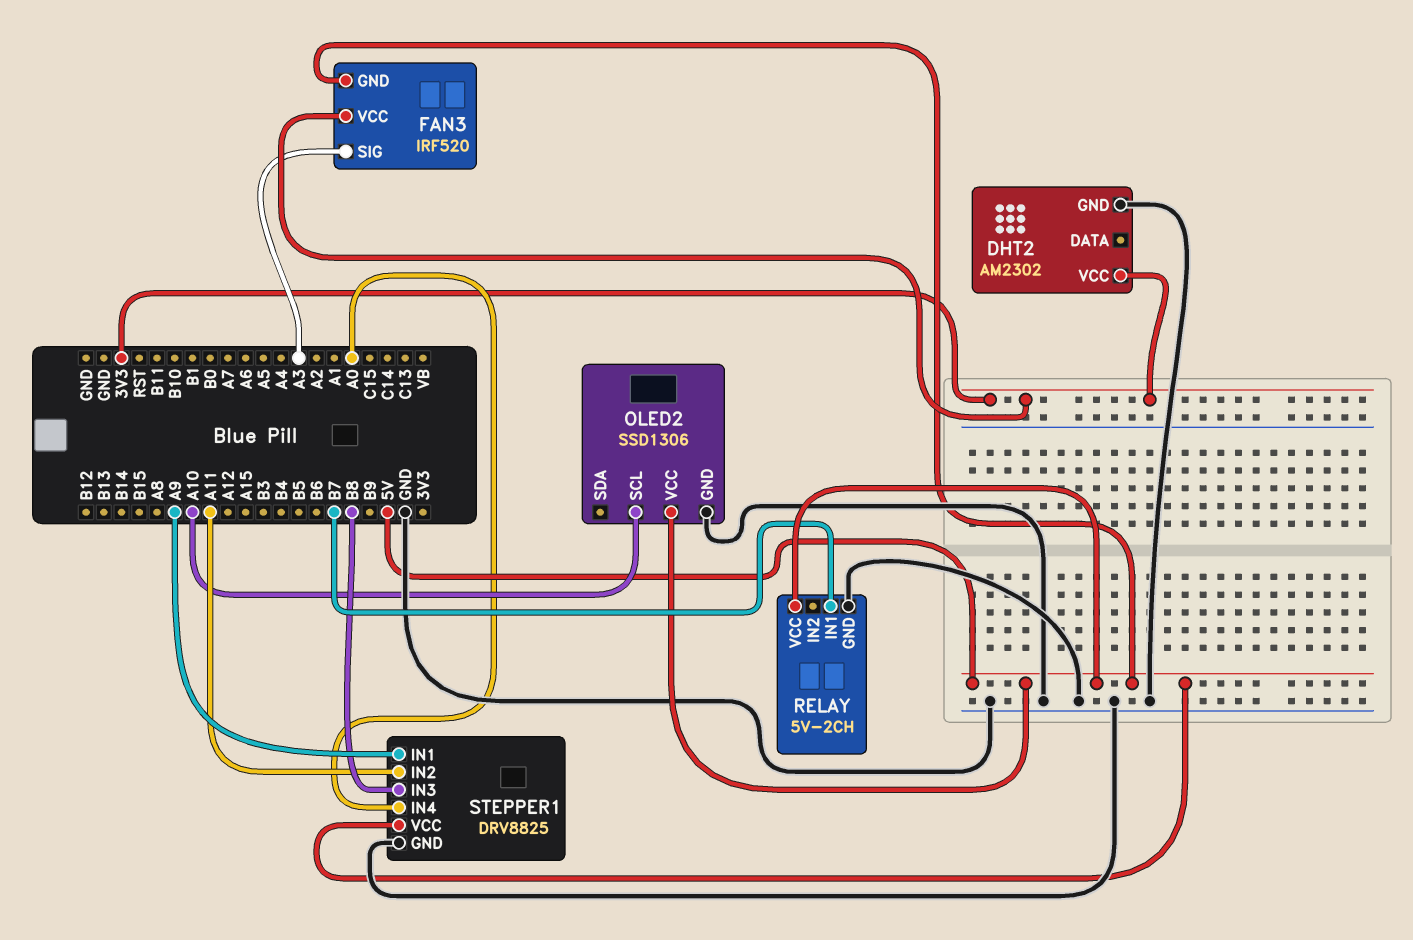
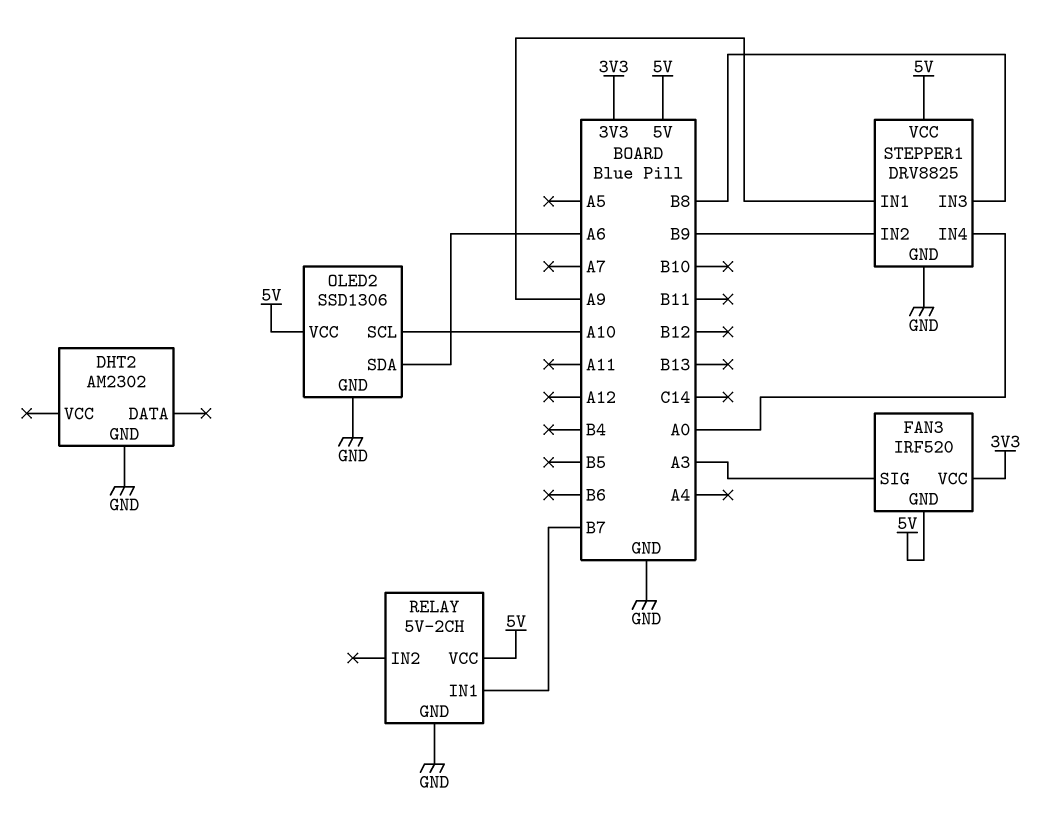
DHT2 pin VCC: 3V3 -> none
OLED2 pin SDA: none -> A6
STEPPER1 pin IN2: A11 -> B9

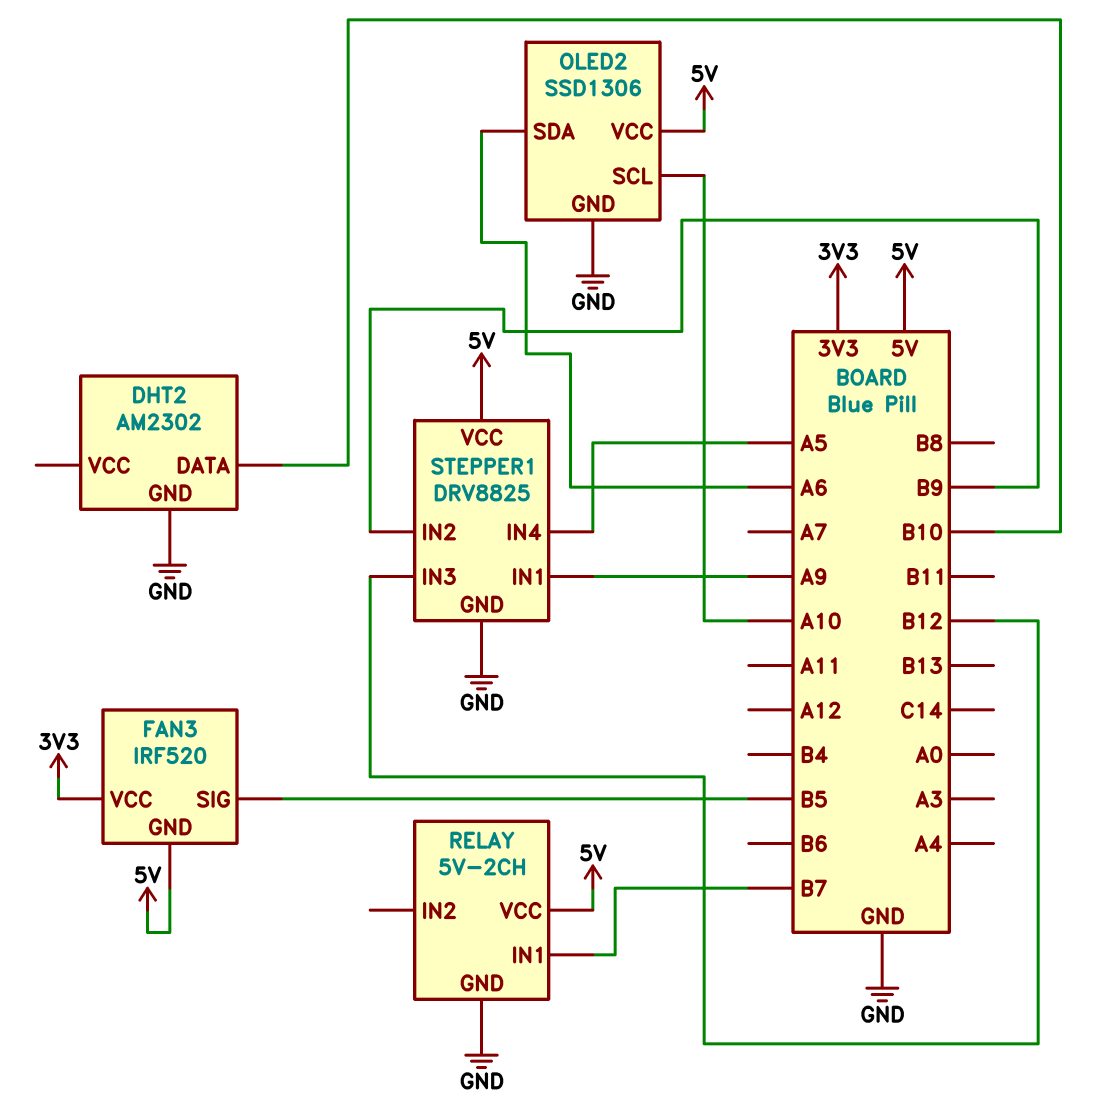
DHT2 pin DATA: none -> B10
FAN3 pin SIG: A3 -> B5
STEPPER1 pin IN3: B8 -> B12
STEPPER1 pin IN4: A0 -> A5

